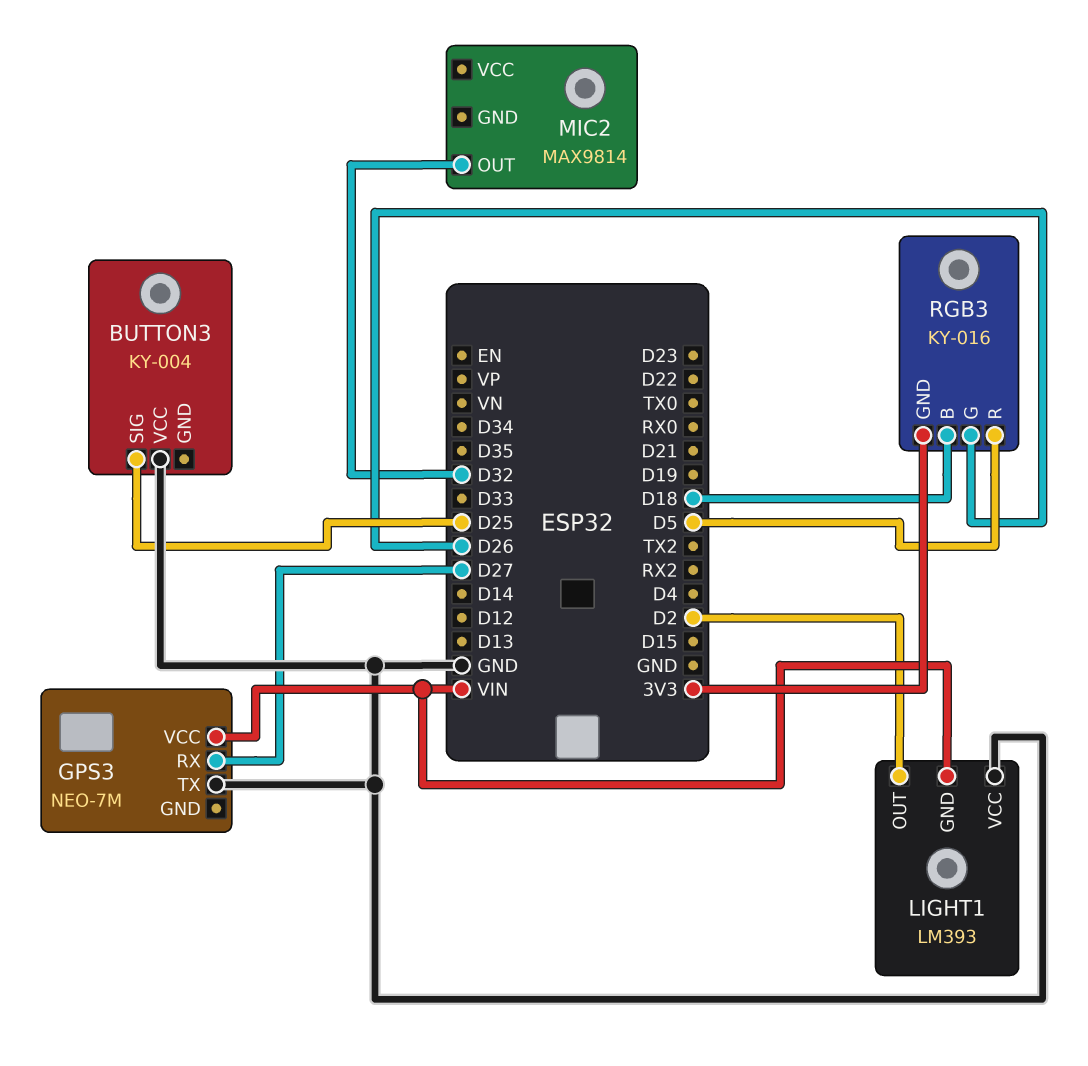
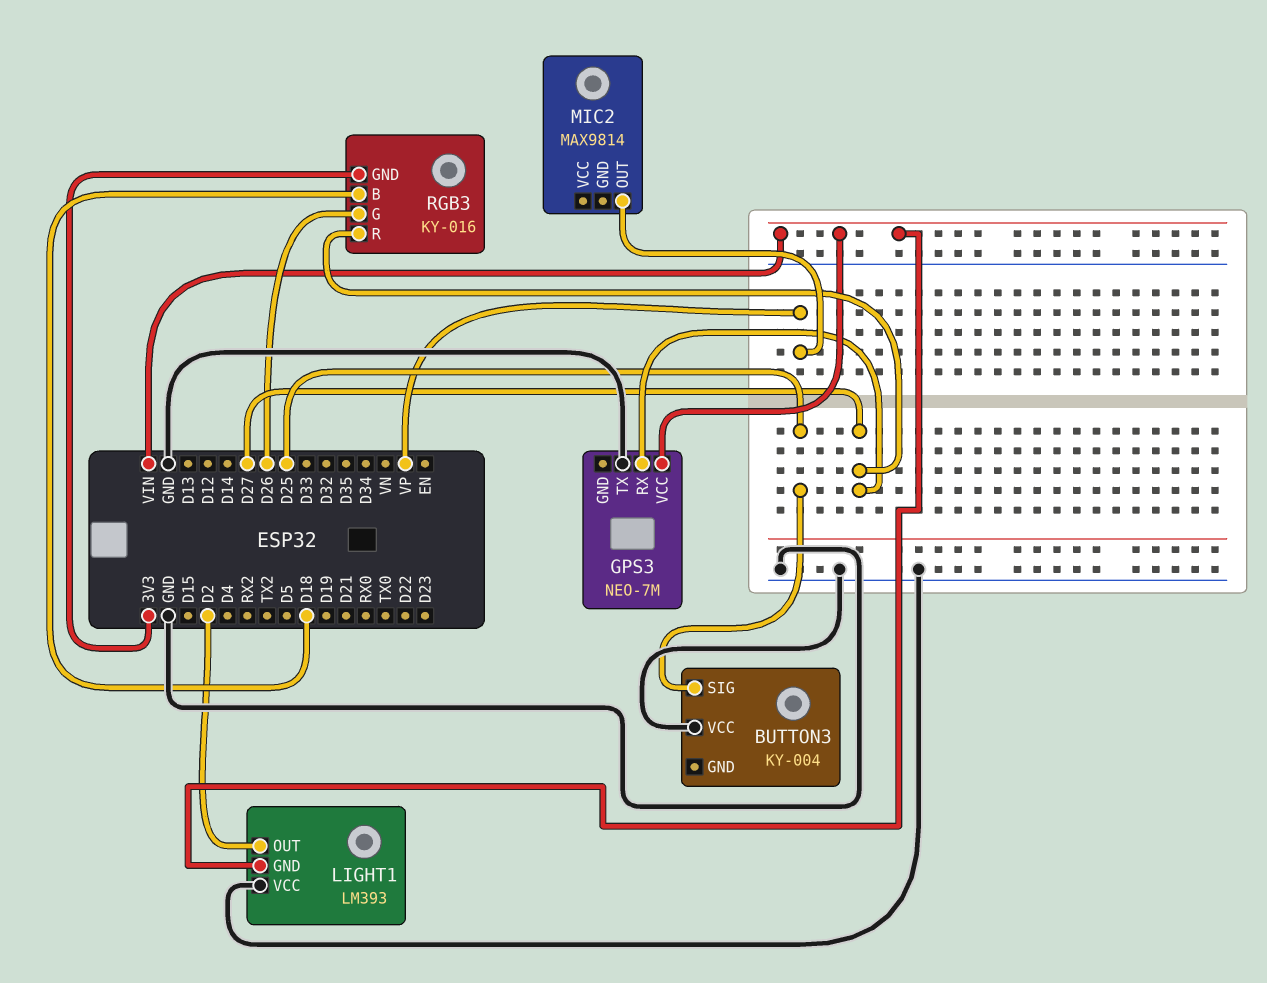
MIC2 pin OUT: D32 -> VP
RGB3 pin R: D5 -> D27

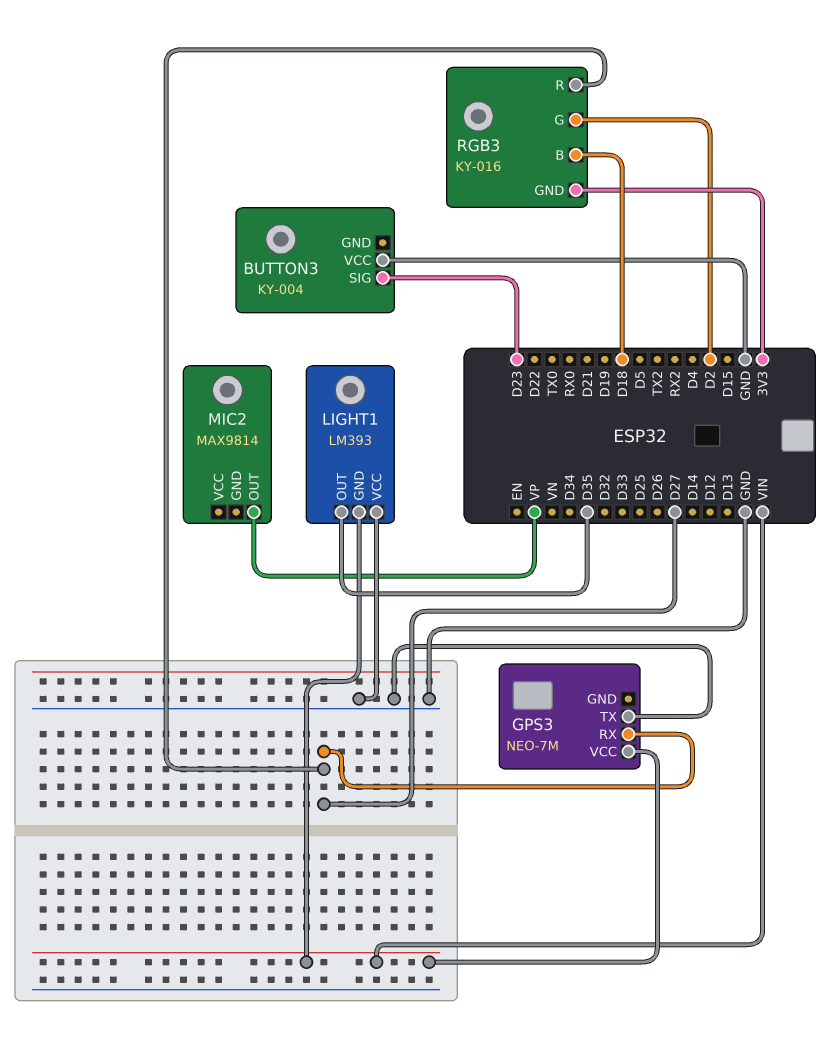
BUTTON3 pin SIG: D25 -> D23
LIGHT1 pin OUT: D2 -> D35
RGB3 pin G: D26 -> D2

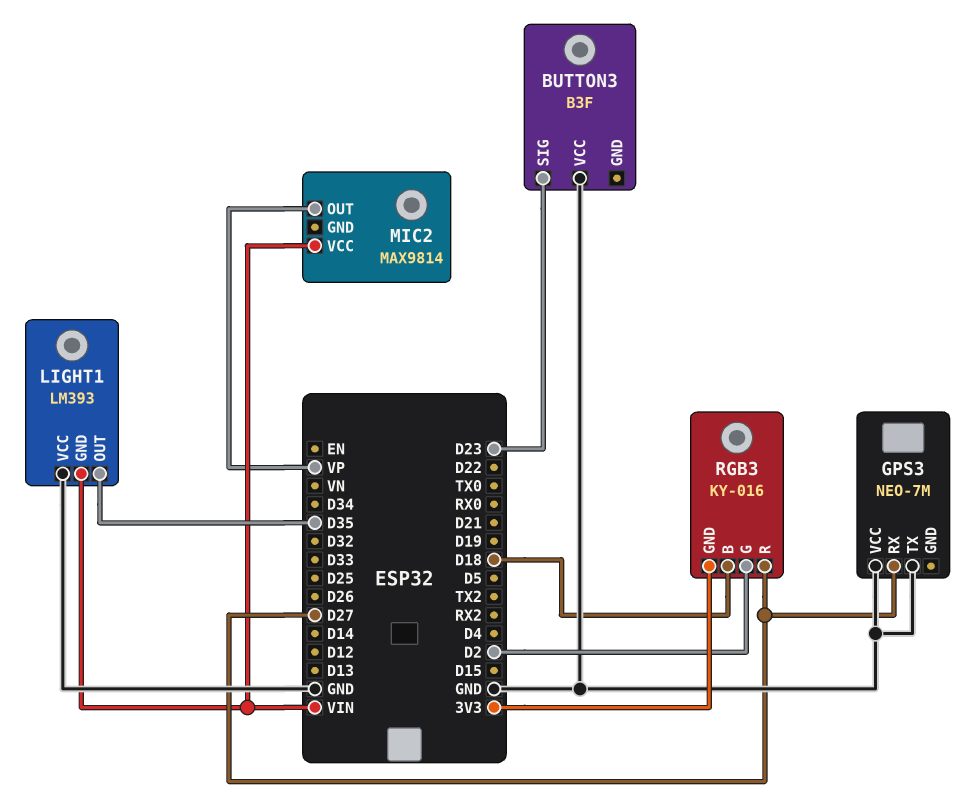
BUTTON3: KY-004 -> B3F
GPS3 pin VCC: VIN -> GND
MIC2 pin VCC: none -> VIN

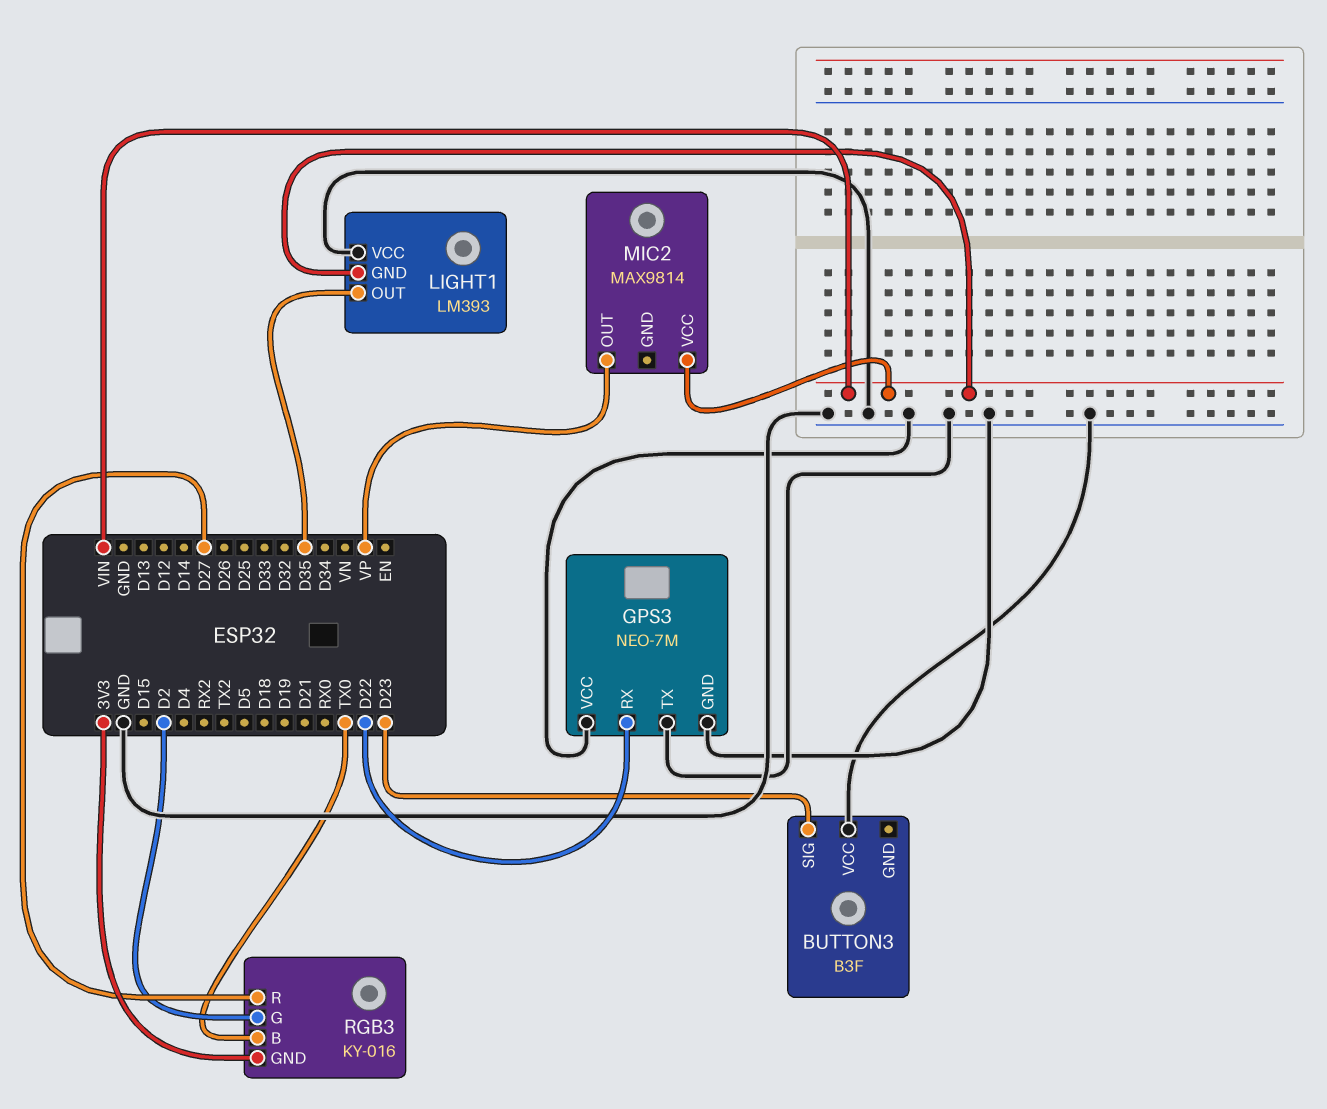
GPS3 pin GND: none -> GND
GPS3 pin RX: D27 -> D22
RGB3 pin B: D18 -> TX0

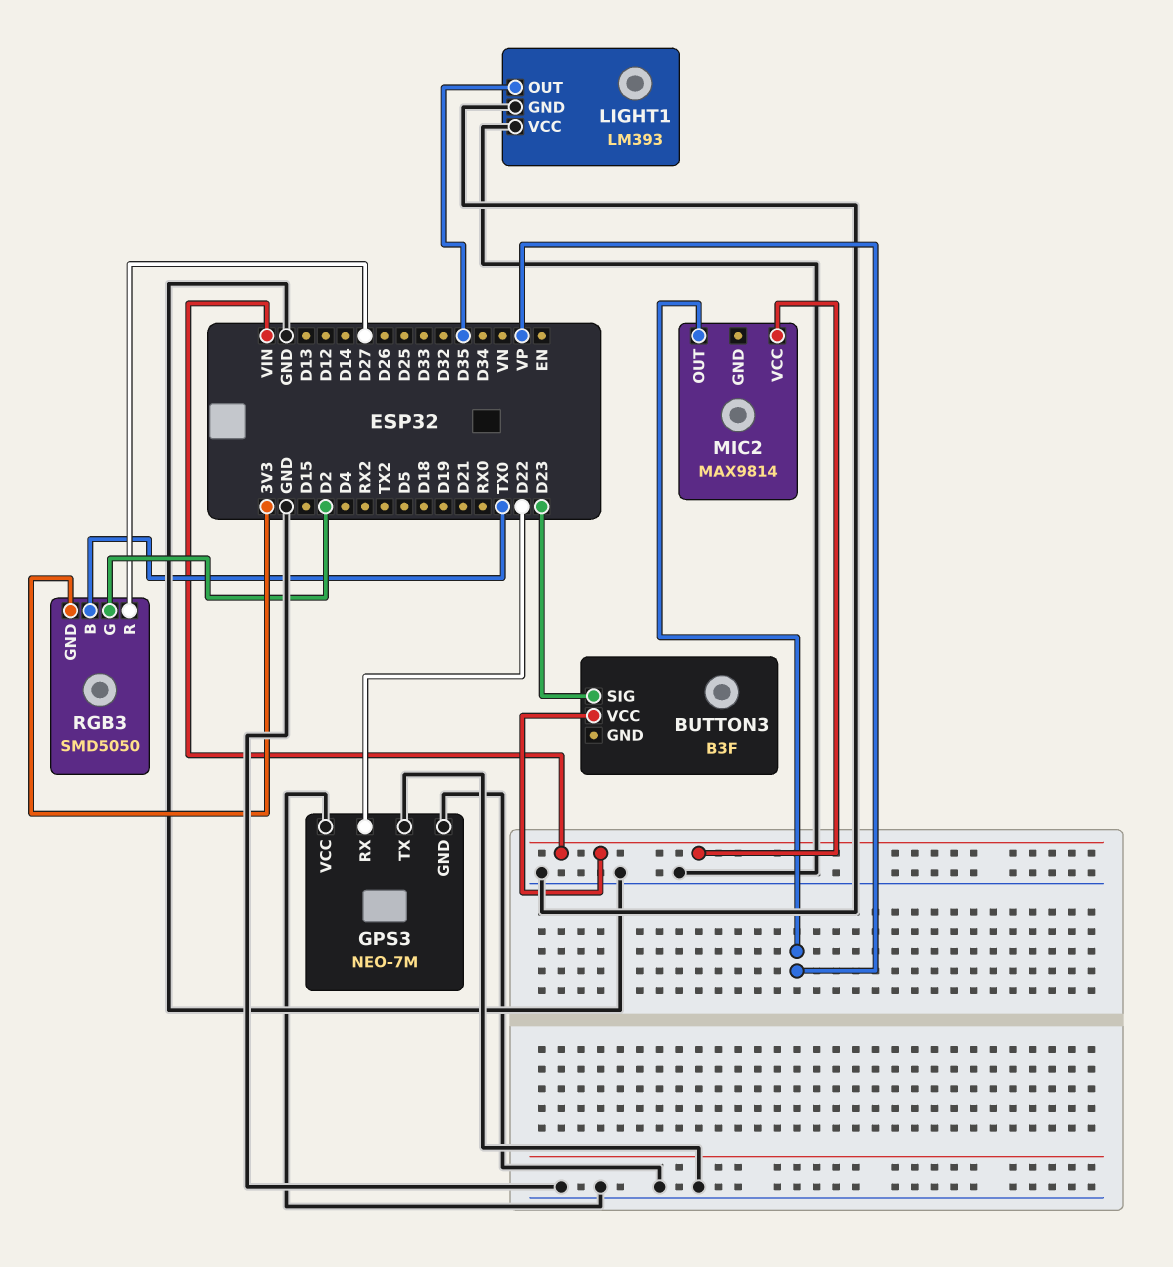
BUTTON3 pin VCC: GND -> VIN
LIGHT1 pin GND: VIN -> GND
RGB3: KY-016 -> SMD5050

